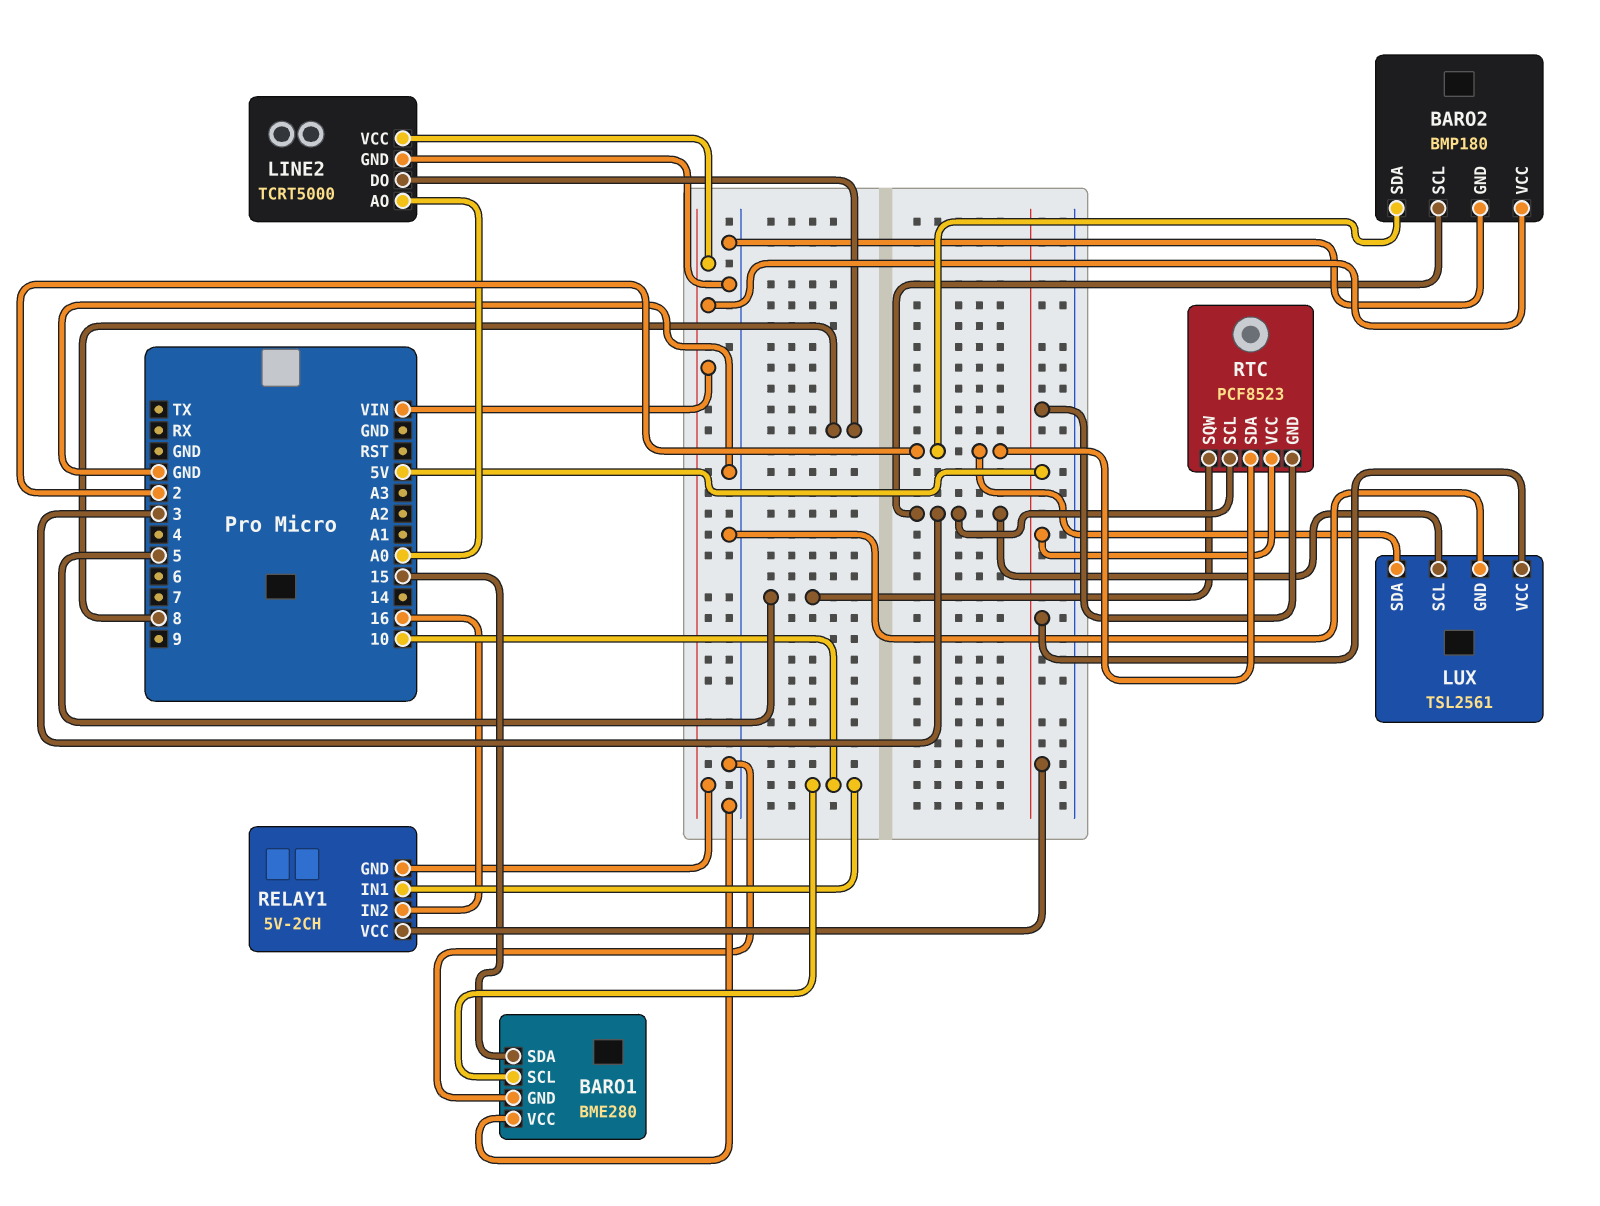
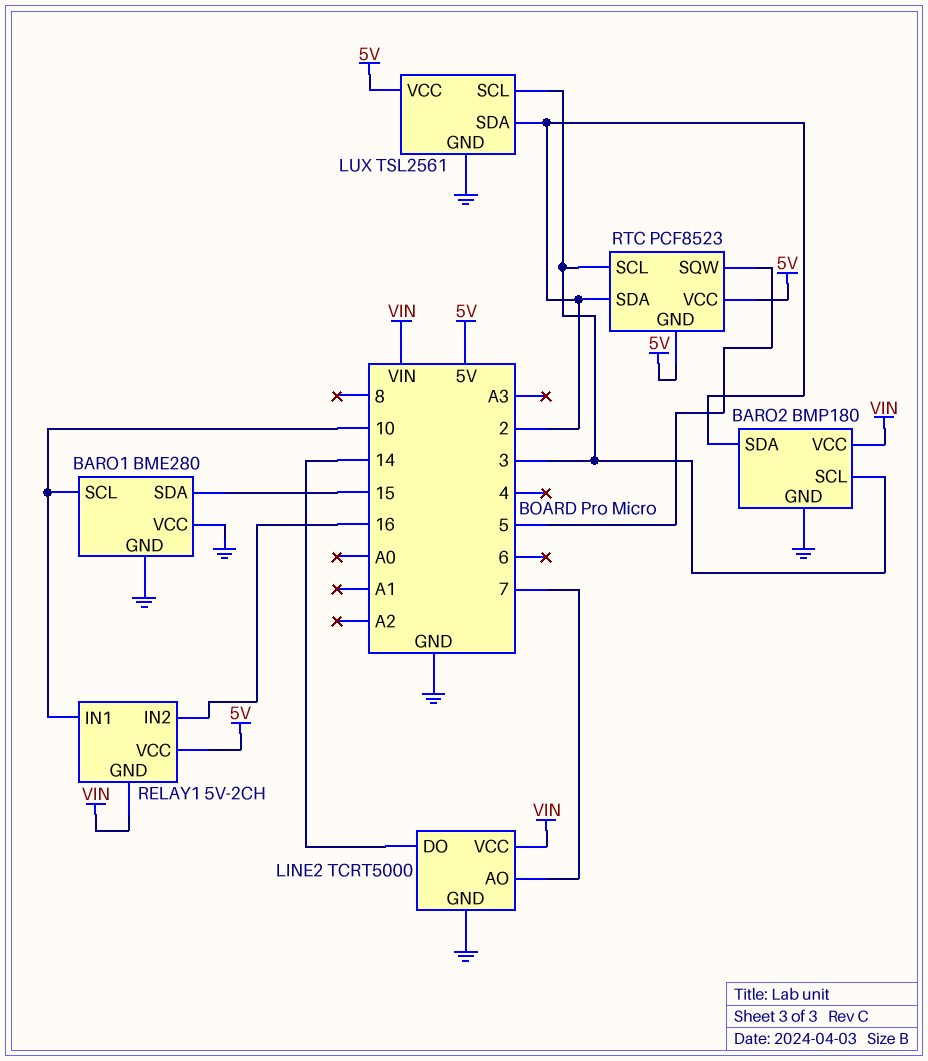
LINE2 pin AO: A0 -> 7
LINE2 pin DO: 8 -> 14

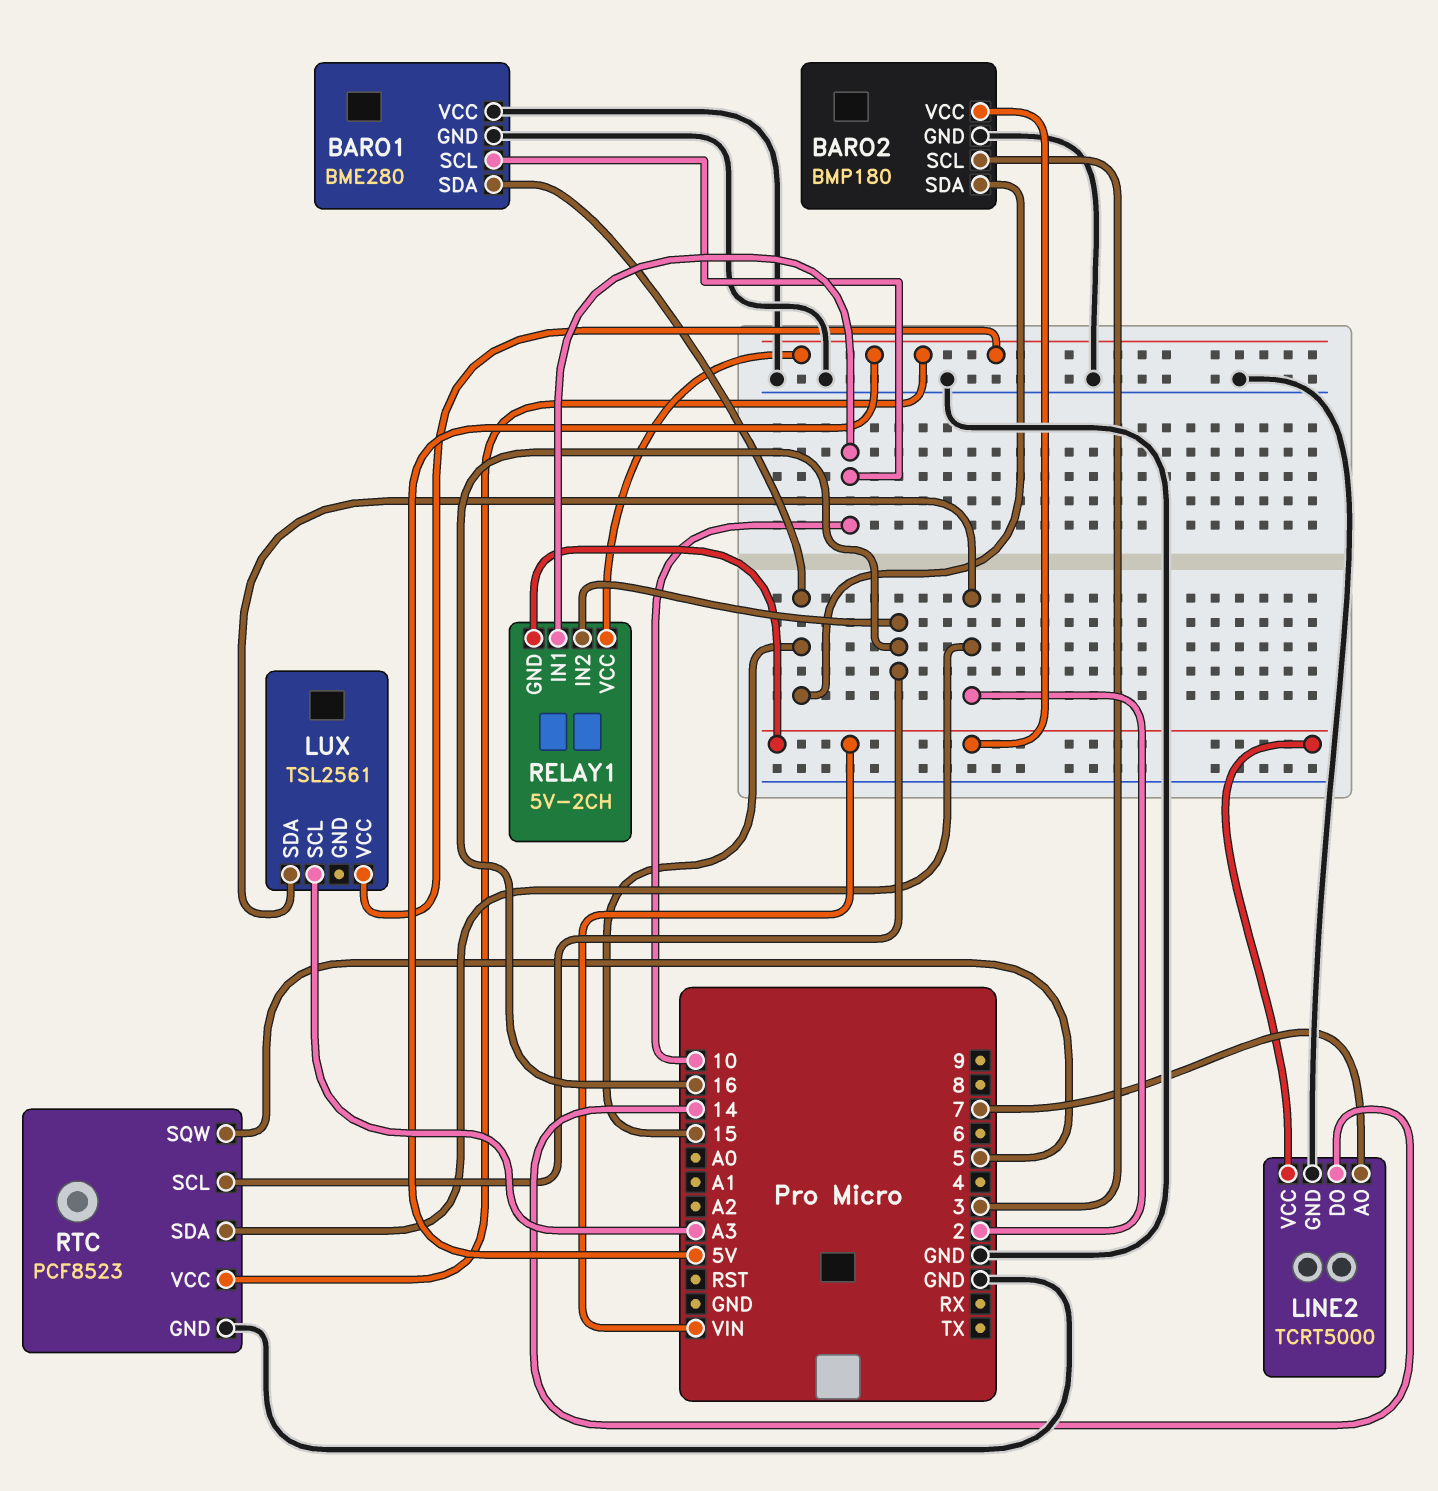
BARO2 pin SDA: 2 -> 15
LUX pin GND: GND -> none
LUX pin SCL: 3 -> A3
RTC pin GND: 5V -> GND
RTC pin SCL: 3 -> 16

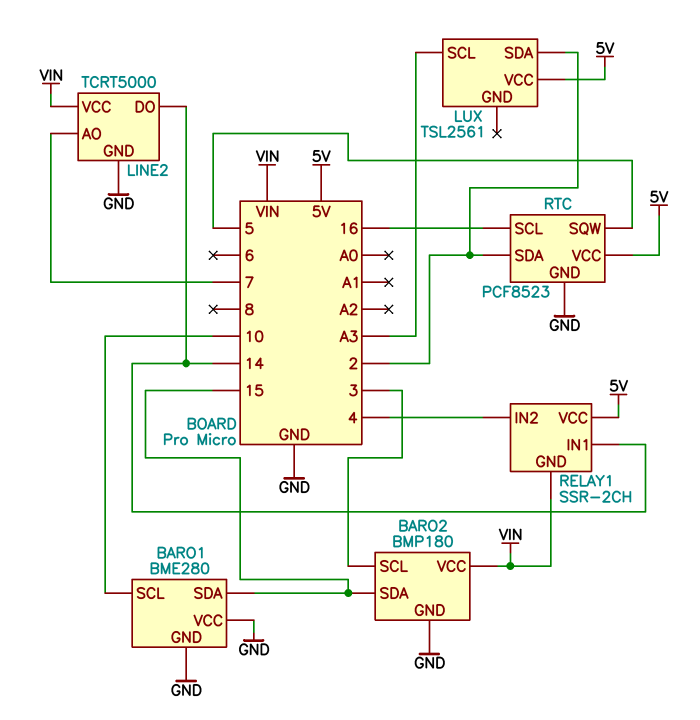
RELAY1: 5V-2CH -> SSR-2CH
RELAY1 pin IN1: 10 -> 14
RELAY1 pin IN2: 16 -> 4

